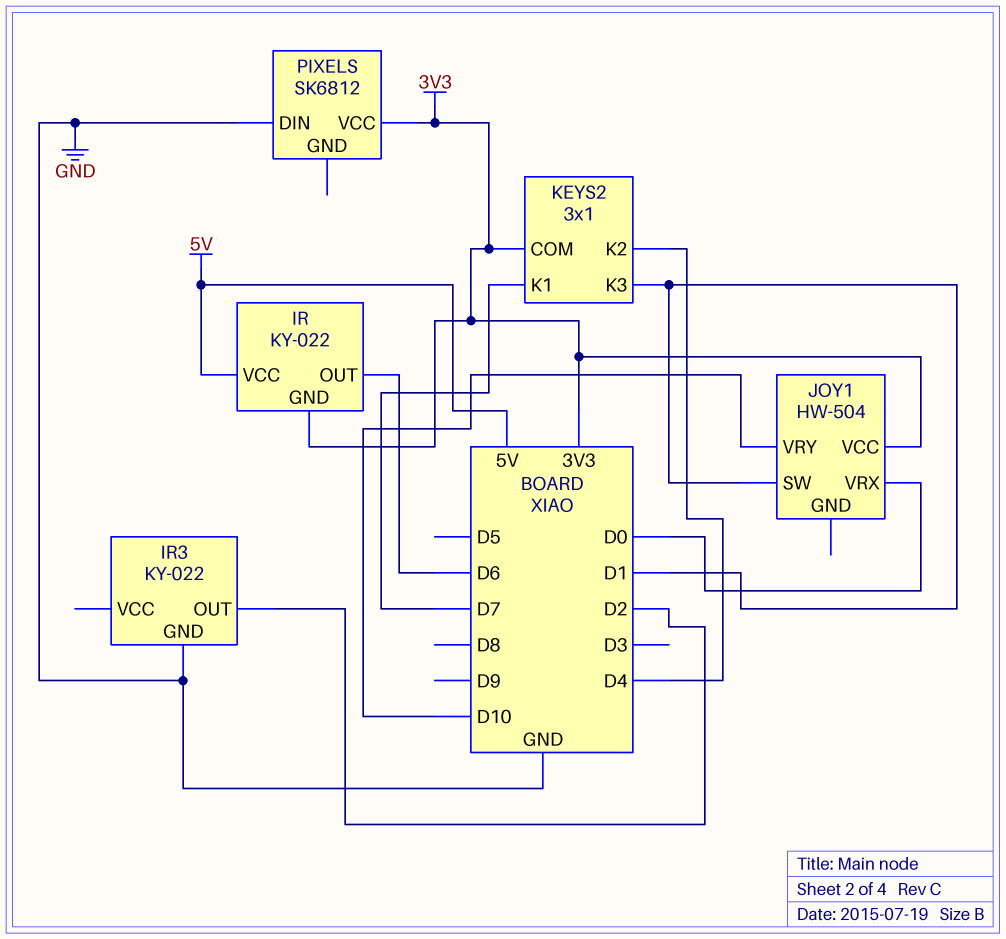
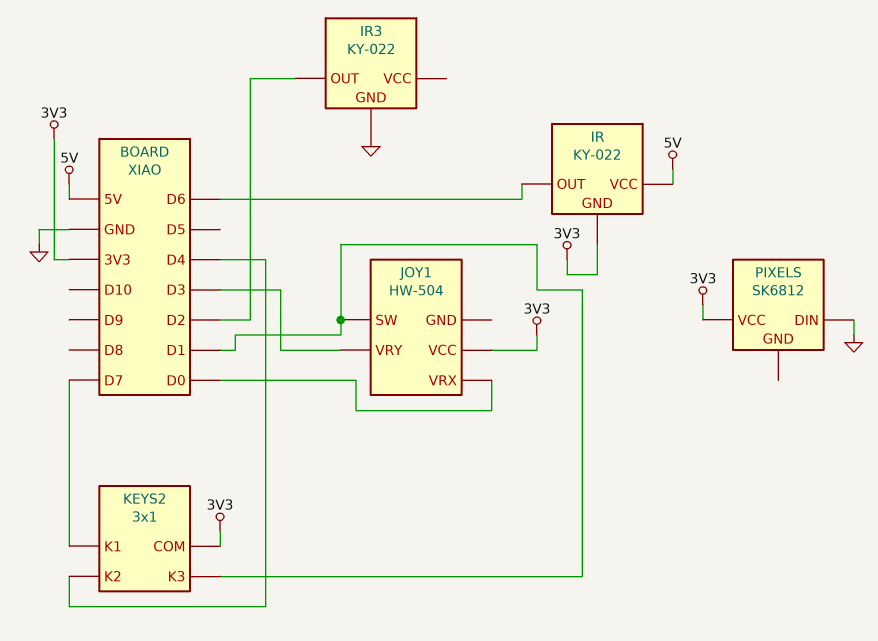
JOY1 pin VRY: D10 -> D3

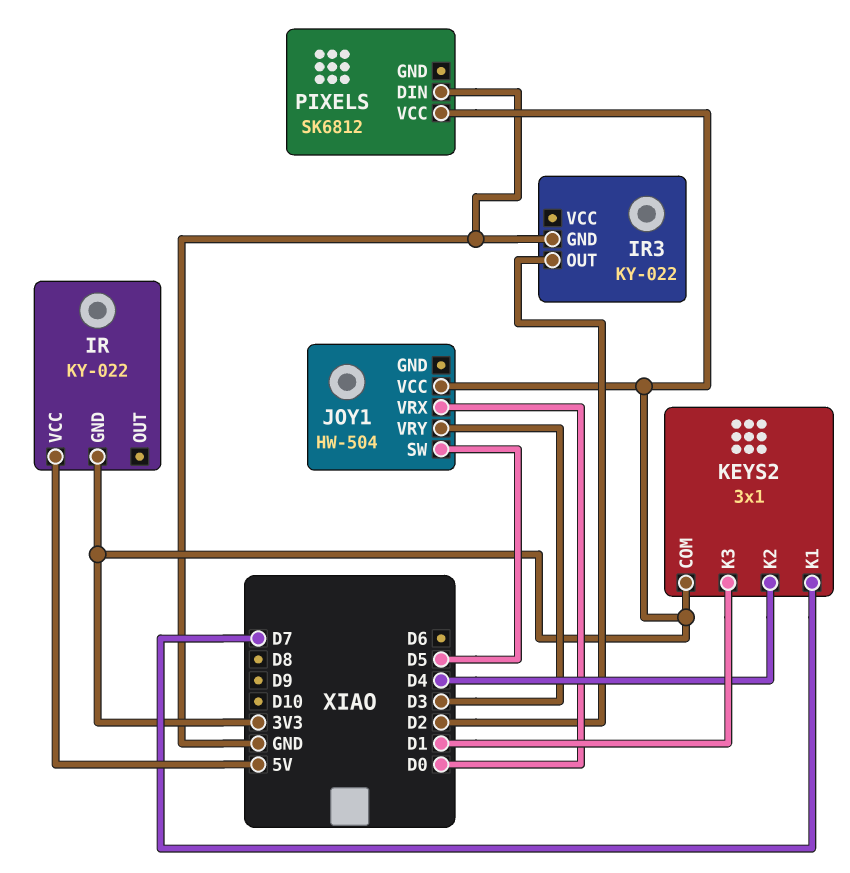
IR pin OUT: D6 -> none
JOY1 pin SW: D1 -> D5

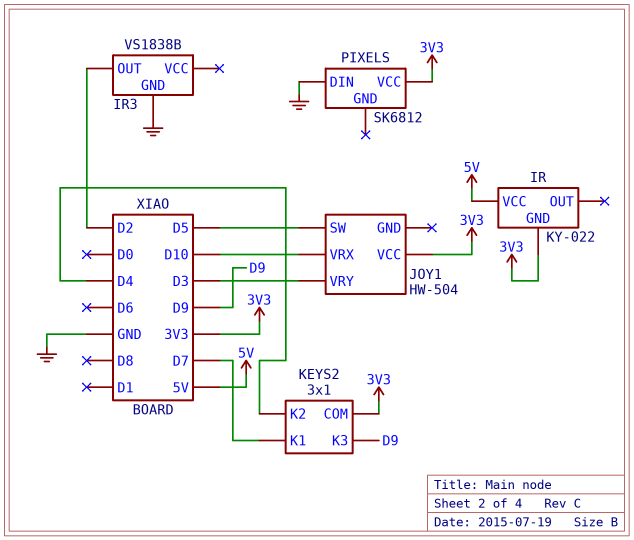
IR3: KY-022 -> VS1838B
JOY1 pin VRX: D0 -> D10
KEYS2 pin K3: D1 -> D9

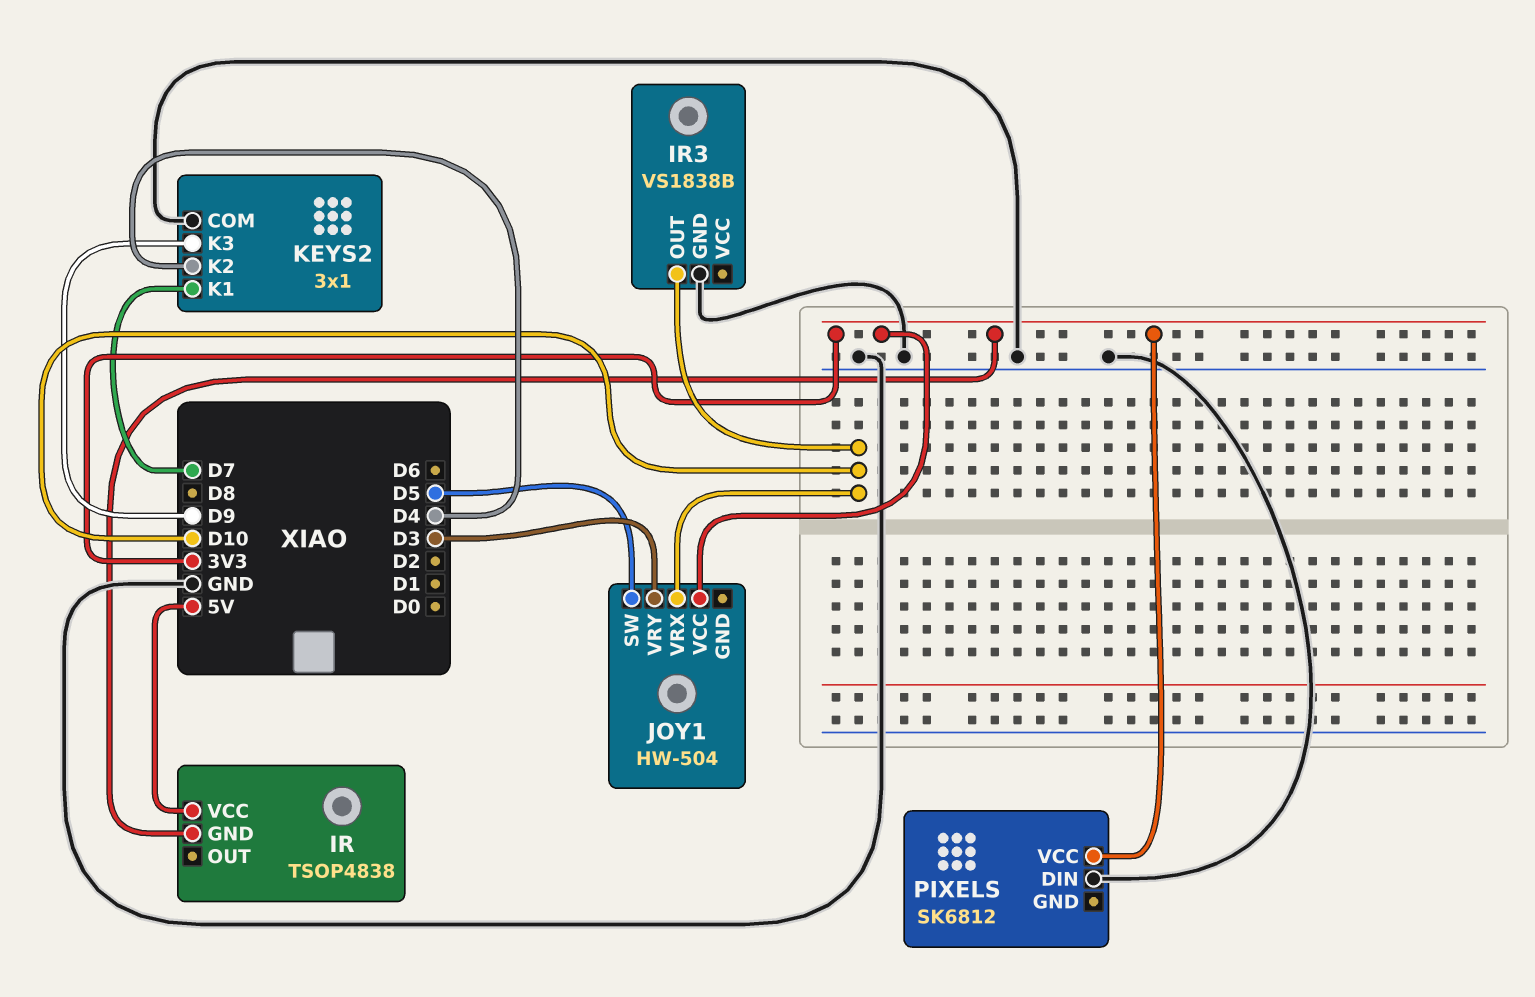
IR: KY-022 -> TSOP4838
IR3 pin OUT: D2 -> D10
KEYS2 pin COM: 3V3 -> GND

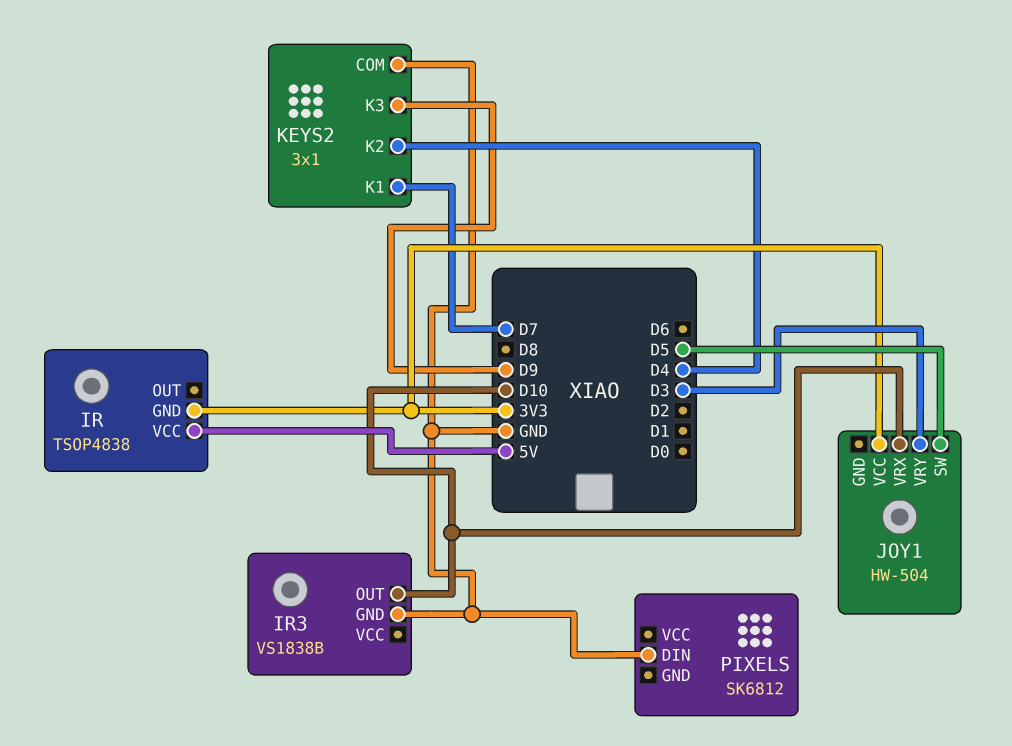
PIXELS pin VCC: 3V3 -> none

